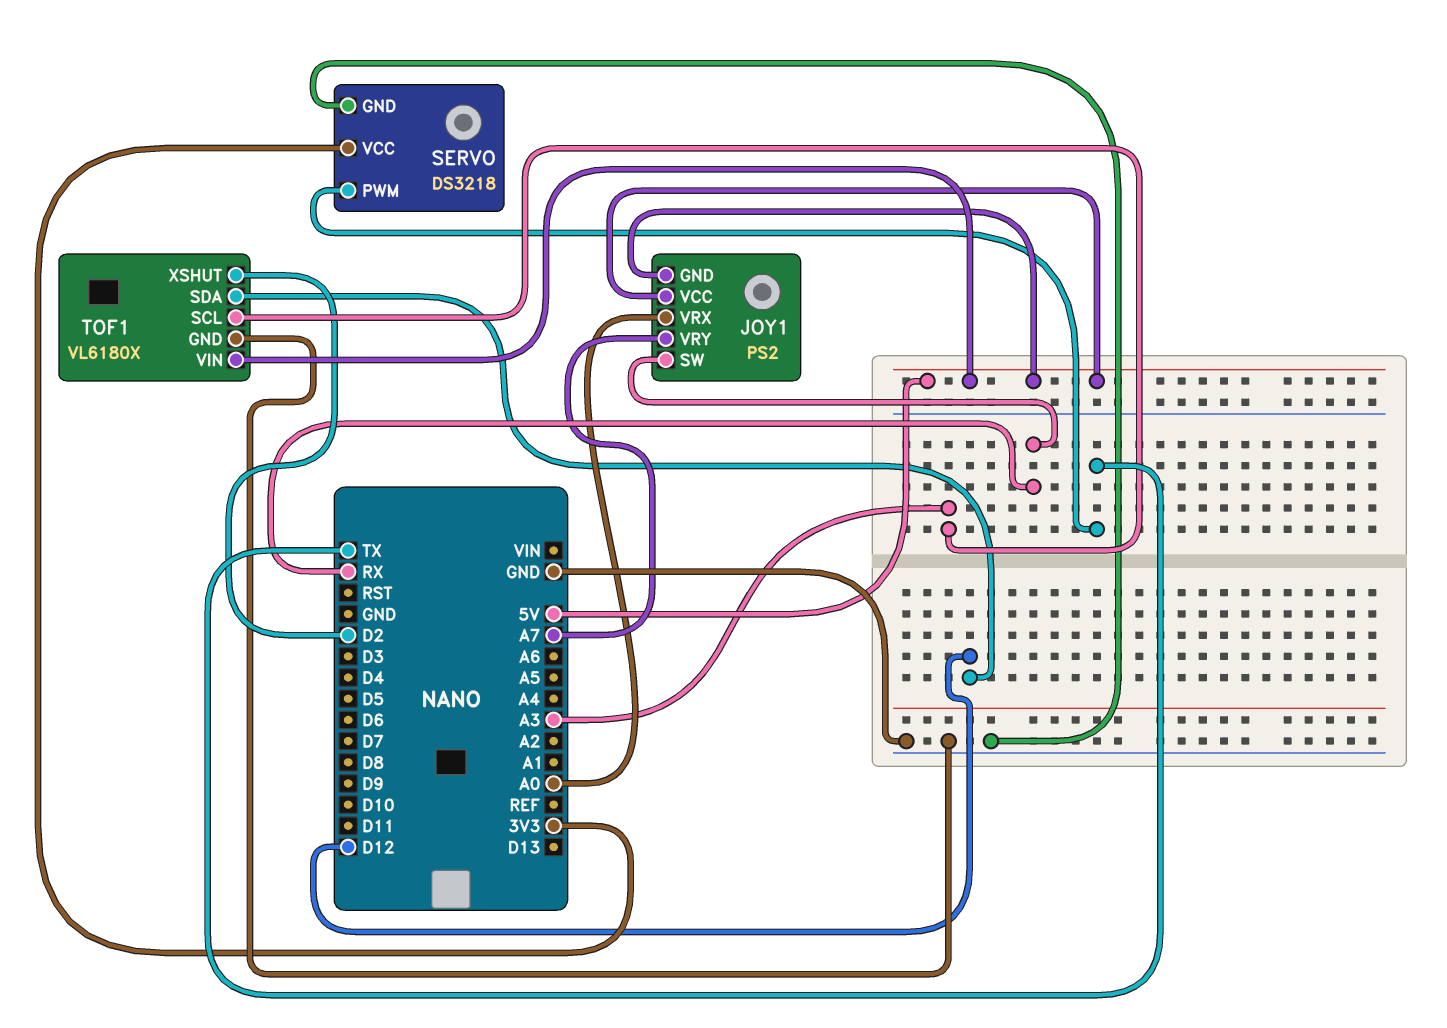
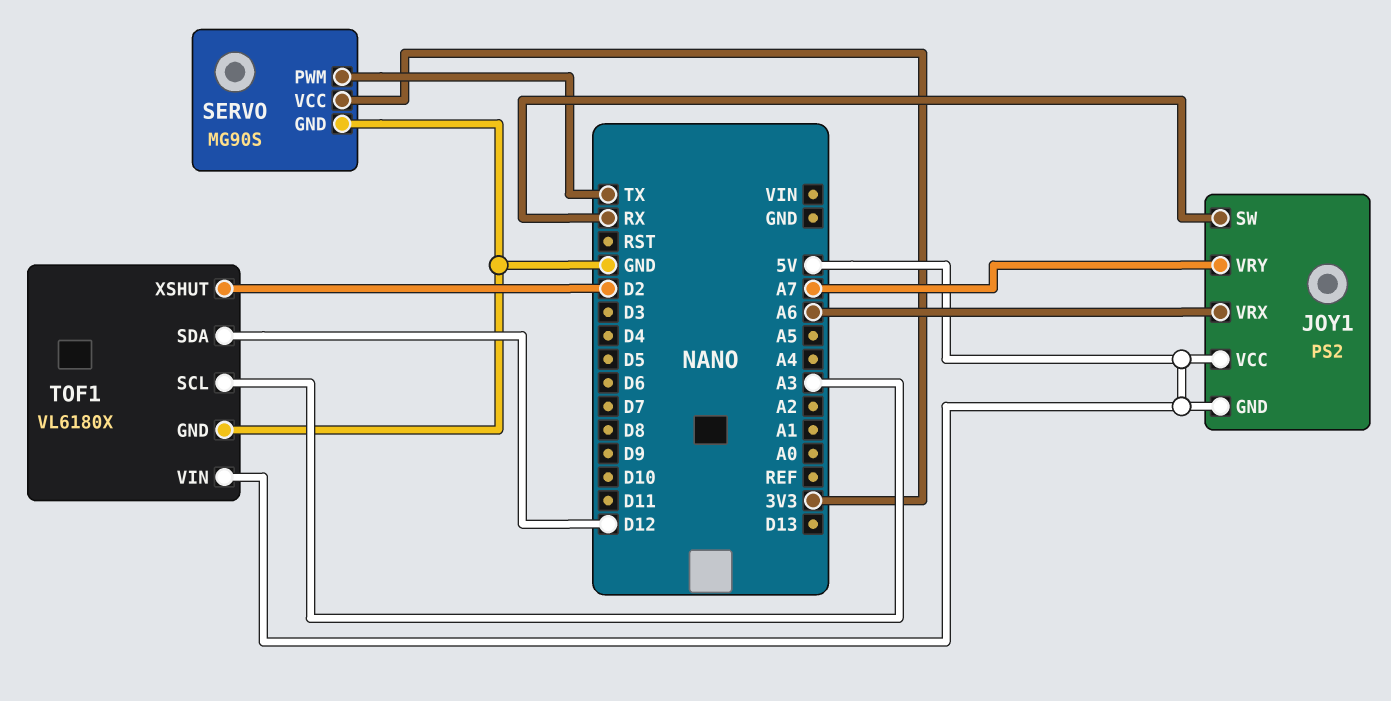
JOY1 pin VRX: A0 -> A6
SERVO: DS3218 -> MG90S

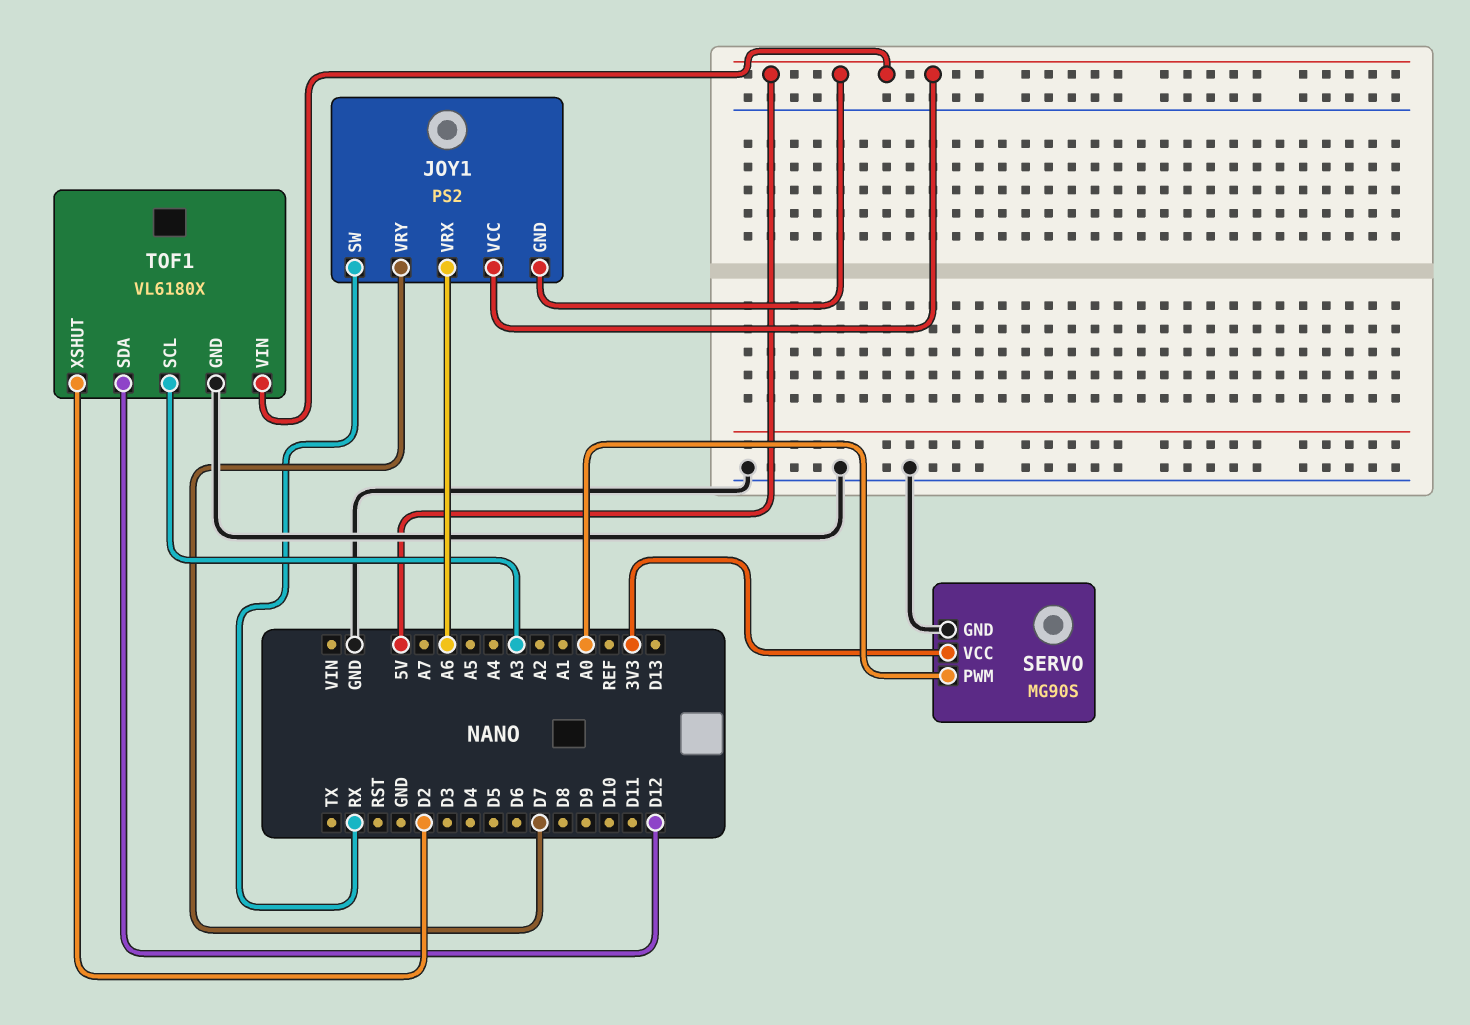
JOY1 pin VRY: A7 -> D7
SERVO pin PWM: TX -> A0

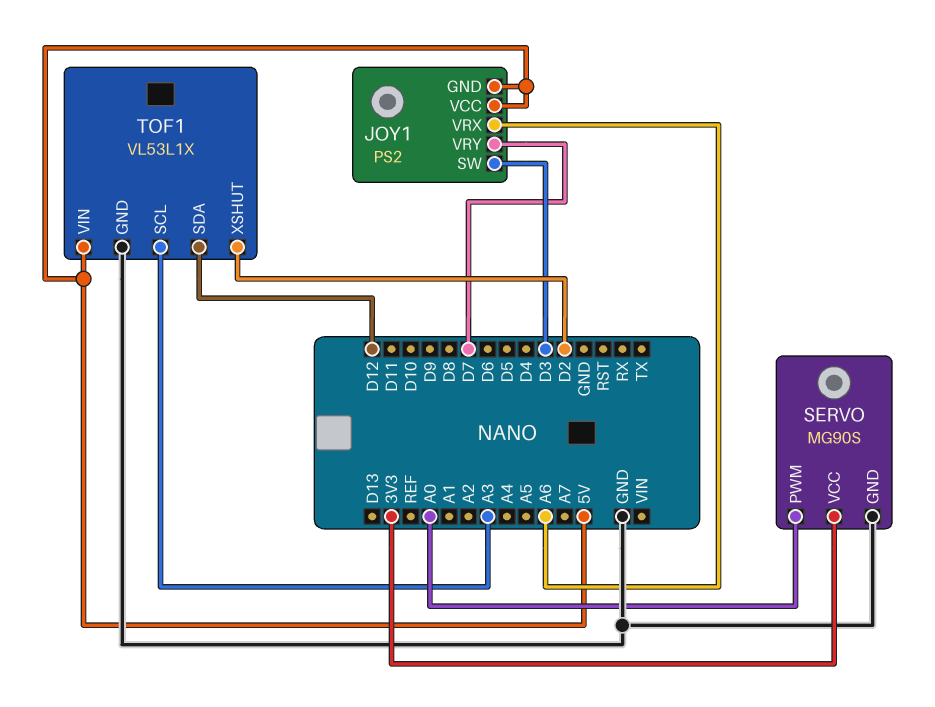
JOY1 pin SW: RX -> D3
TOF1: VL6180X -> VL53L1X

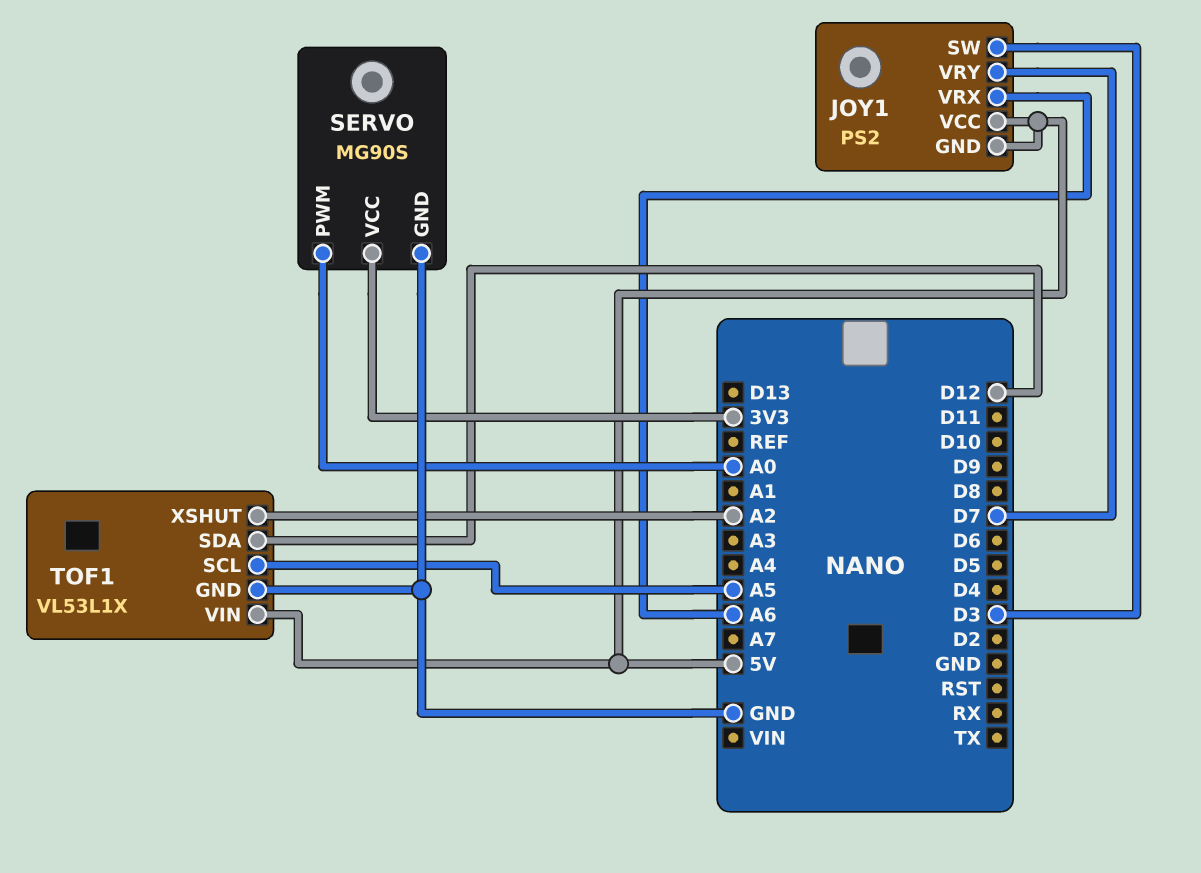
TOF1 pin SCL: A3 -> A5
TOF1 pin XSHUT: D2 -> A2

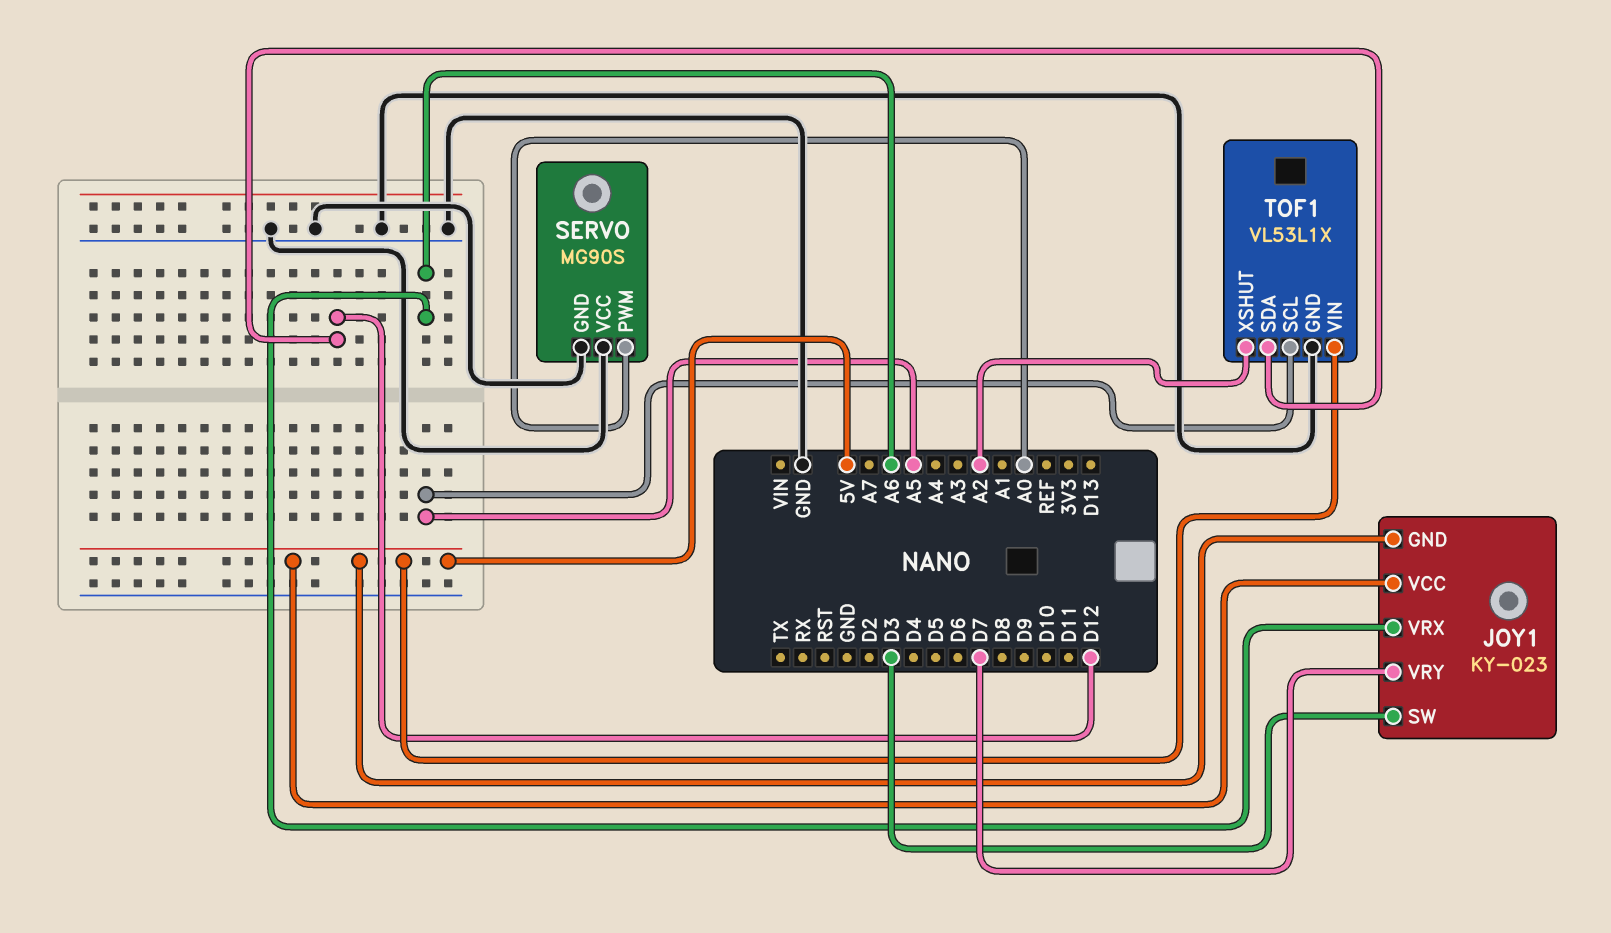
JOY1: PS2 -> KY-023
SERVO pin VCC: 3V3 -> GND

